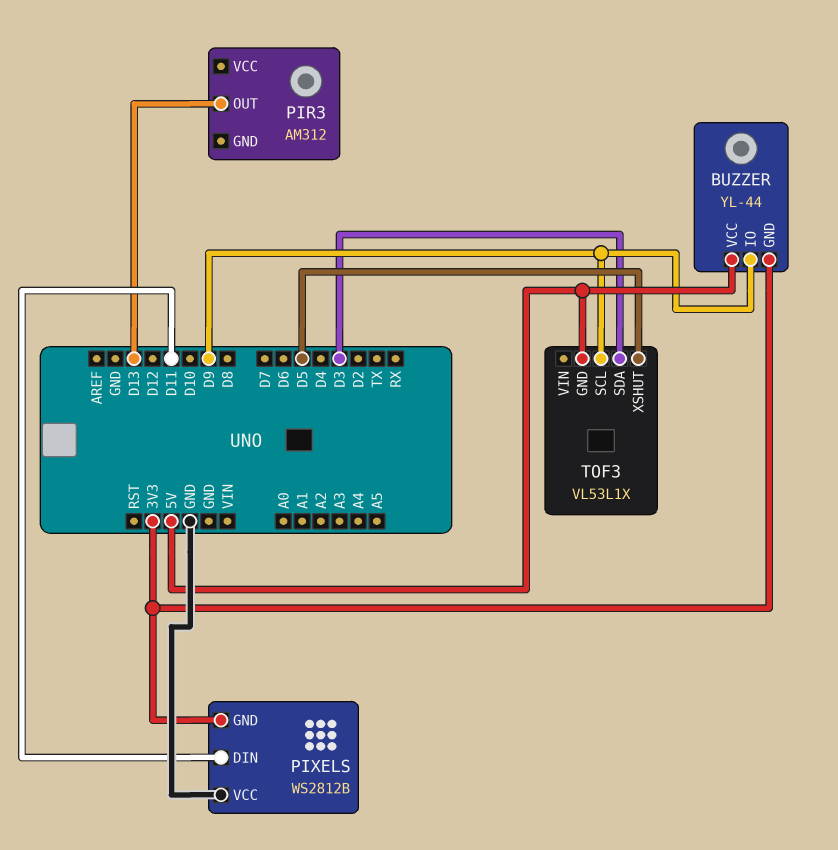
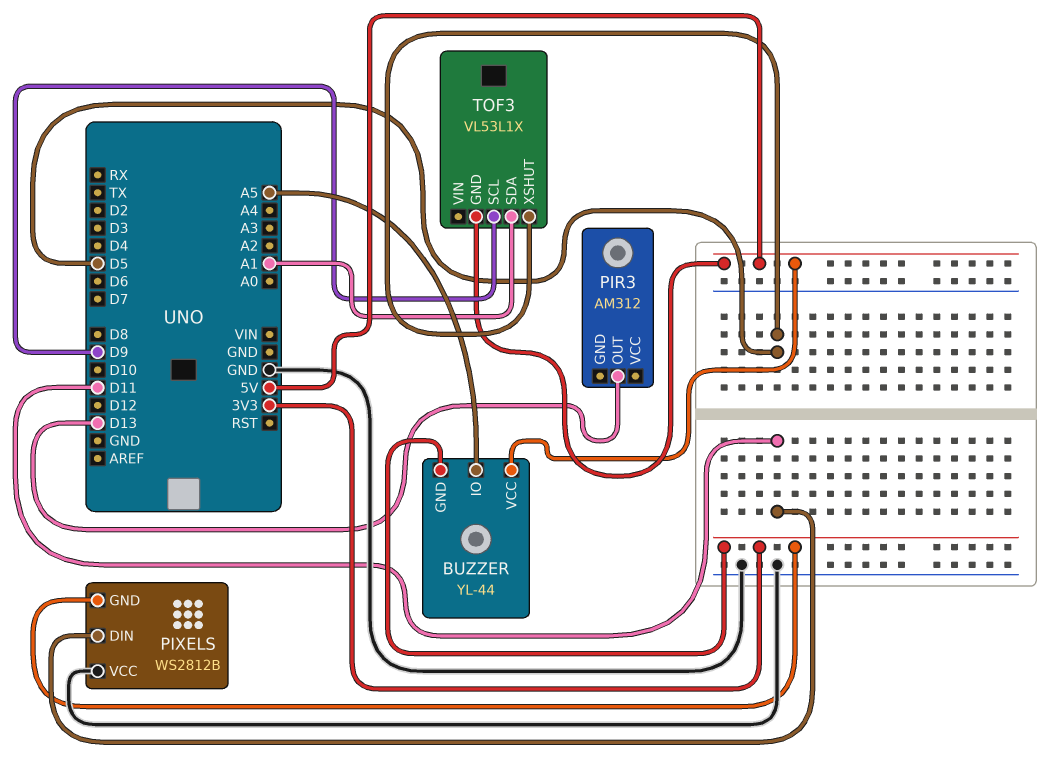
BUZZER pin IO: D9 -> A5
TOF3 pin SDA: D3 -> A1

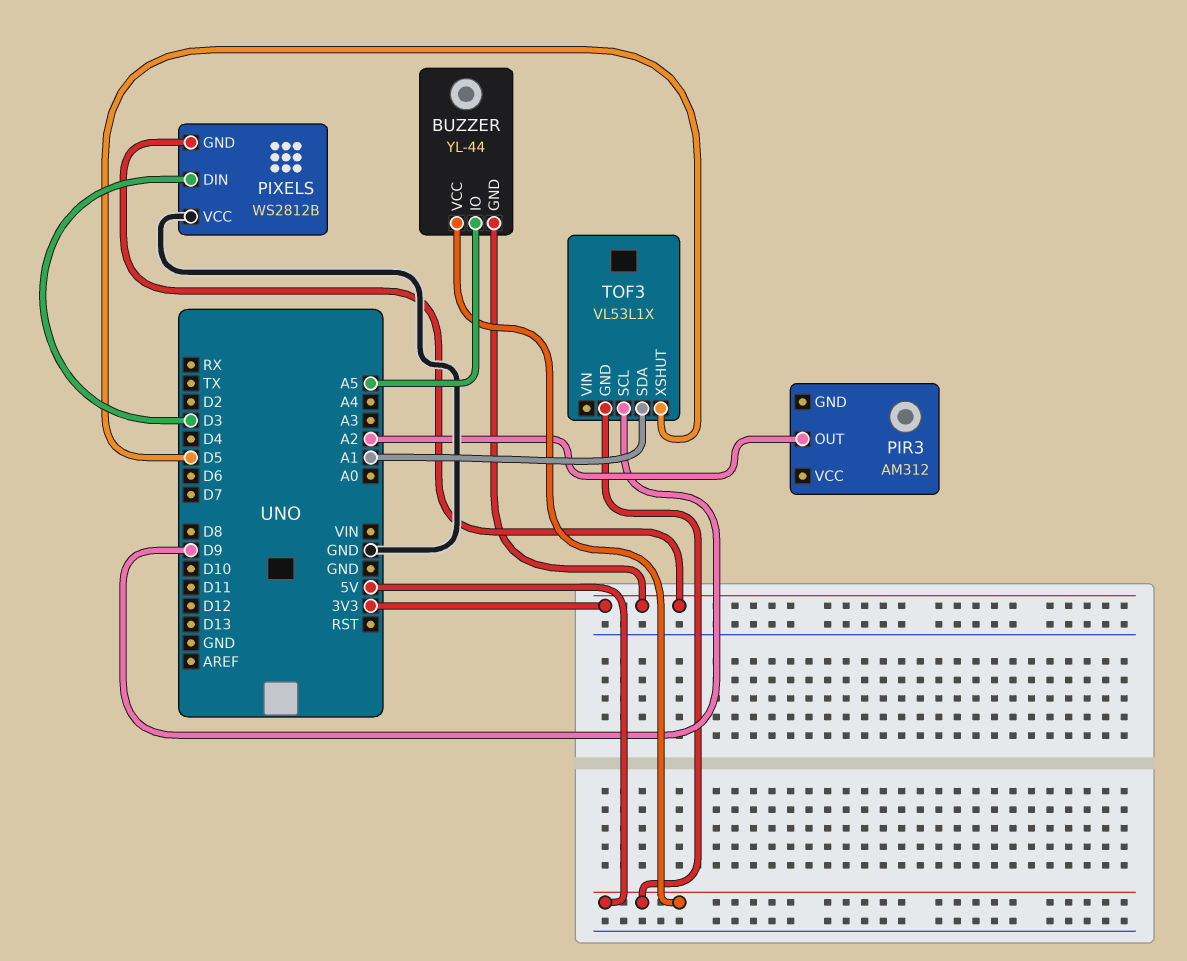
PIR3 pin OUT: D13 -> A2
PIXELS pin DIN: D11 -> D3

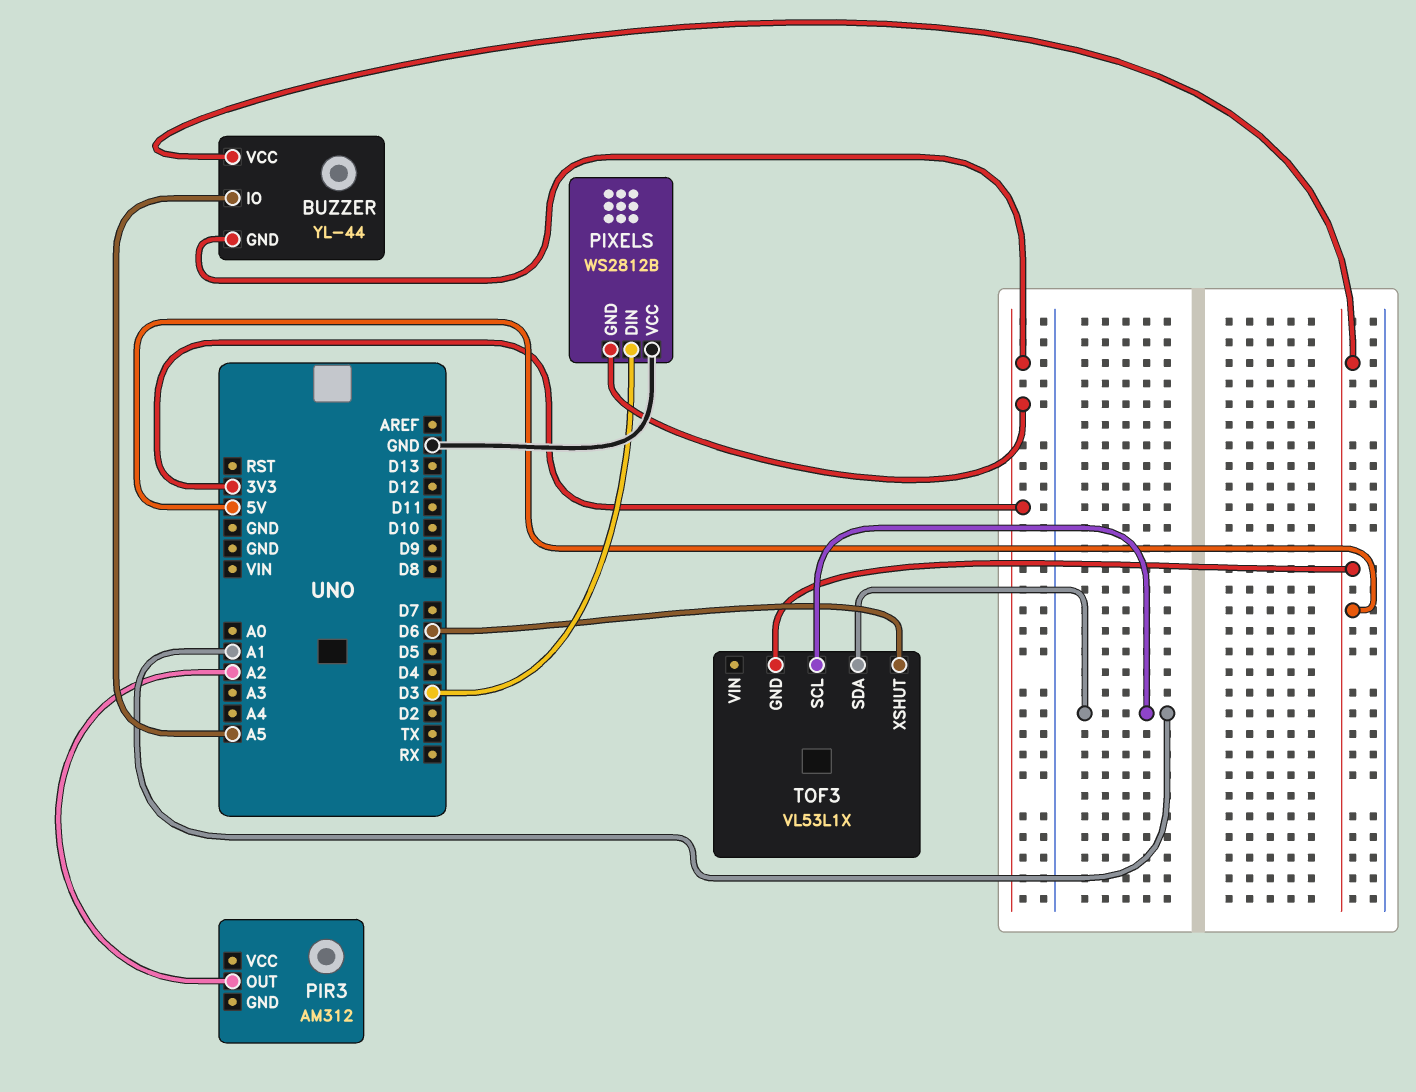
TOF3 pin SCL: D9 -> A1
TOF3 pin XSHUT: D5 -> D6

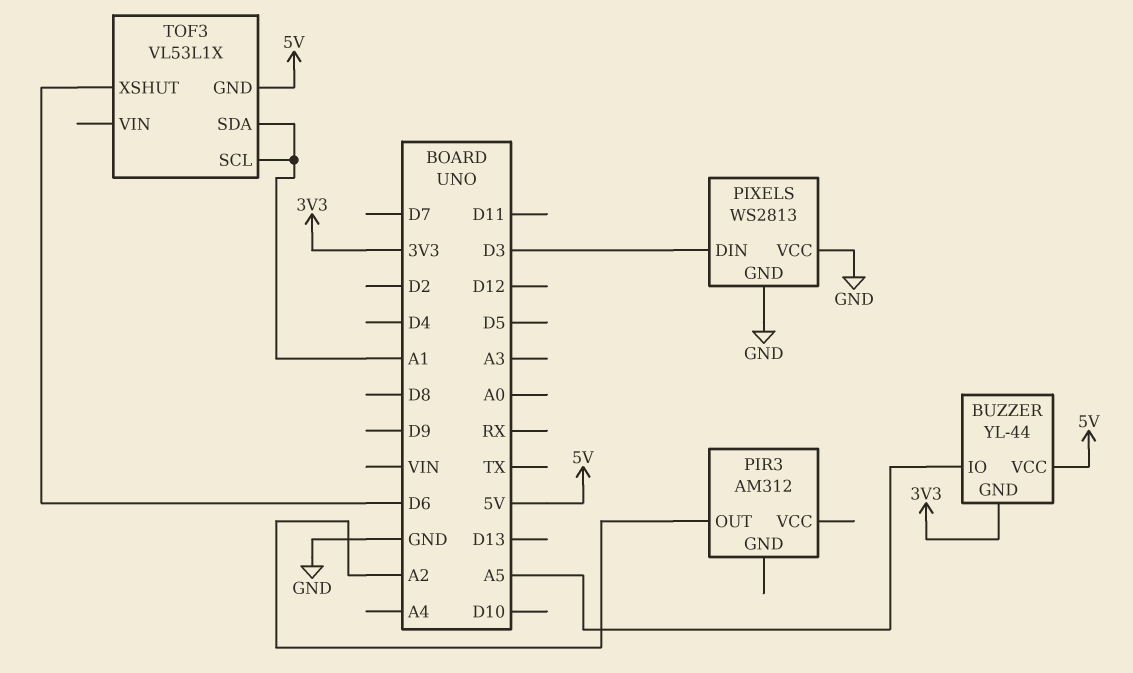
PIXELS: WS2812B -> WS2813
PIXELS pin GND: 3V3 -> GND

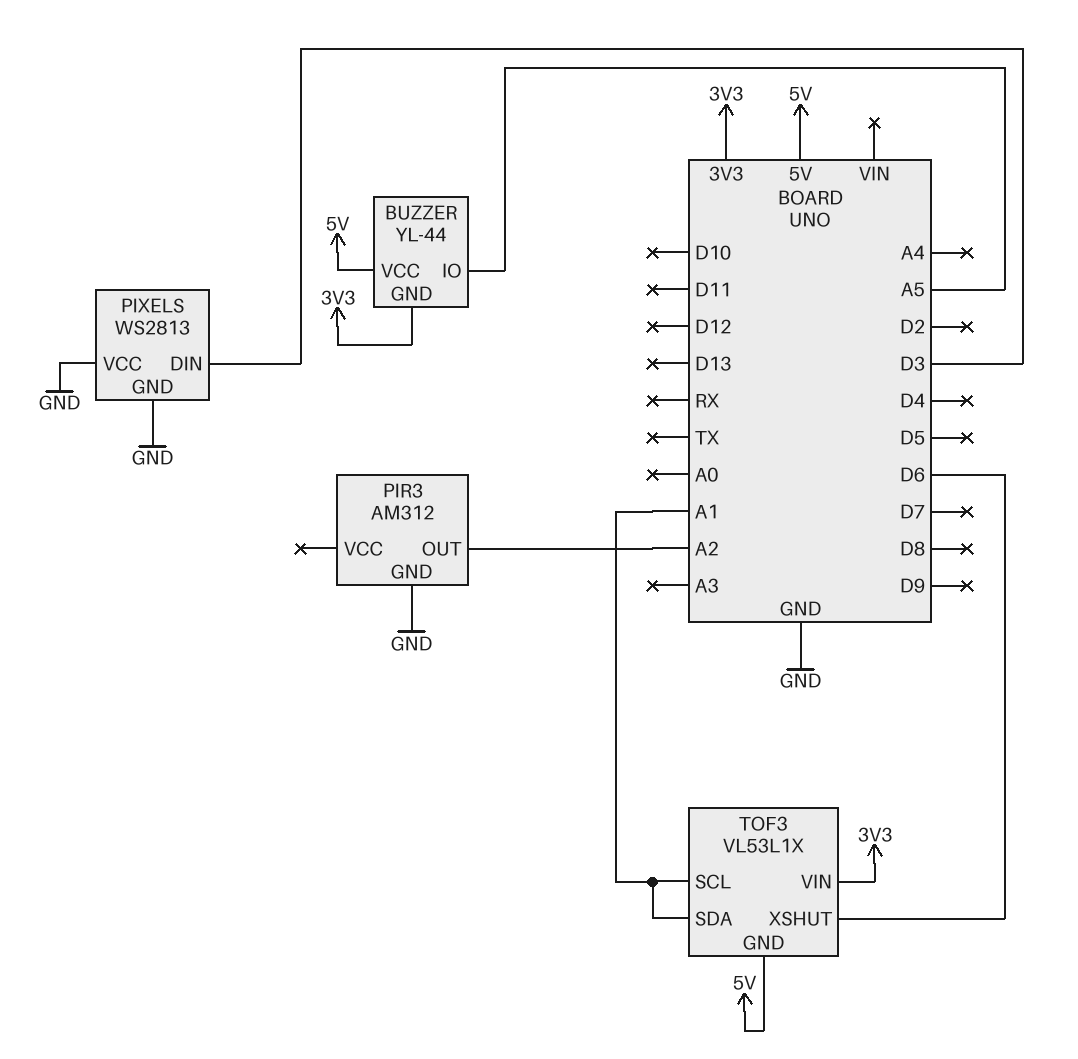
PIR3 pin GND: none -> GND
TOF3 pin VIN: none -> 3V3

